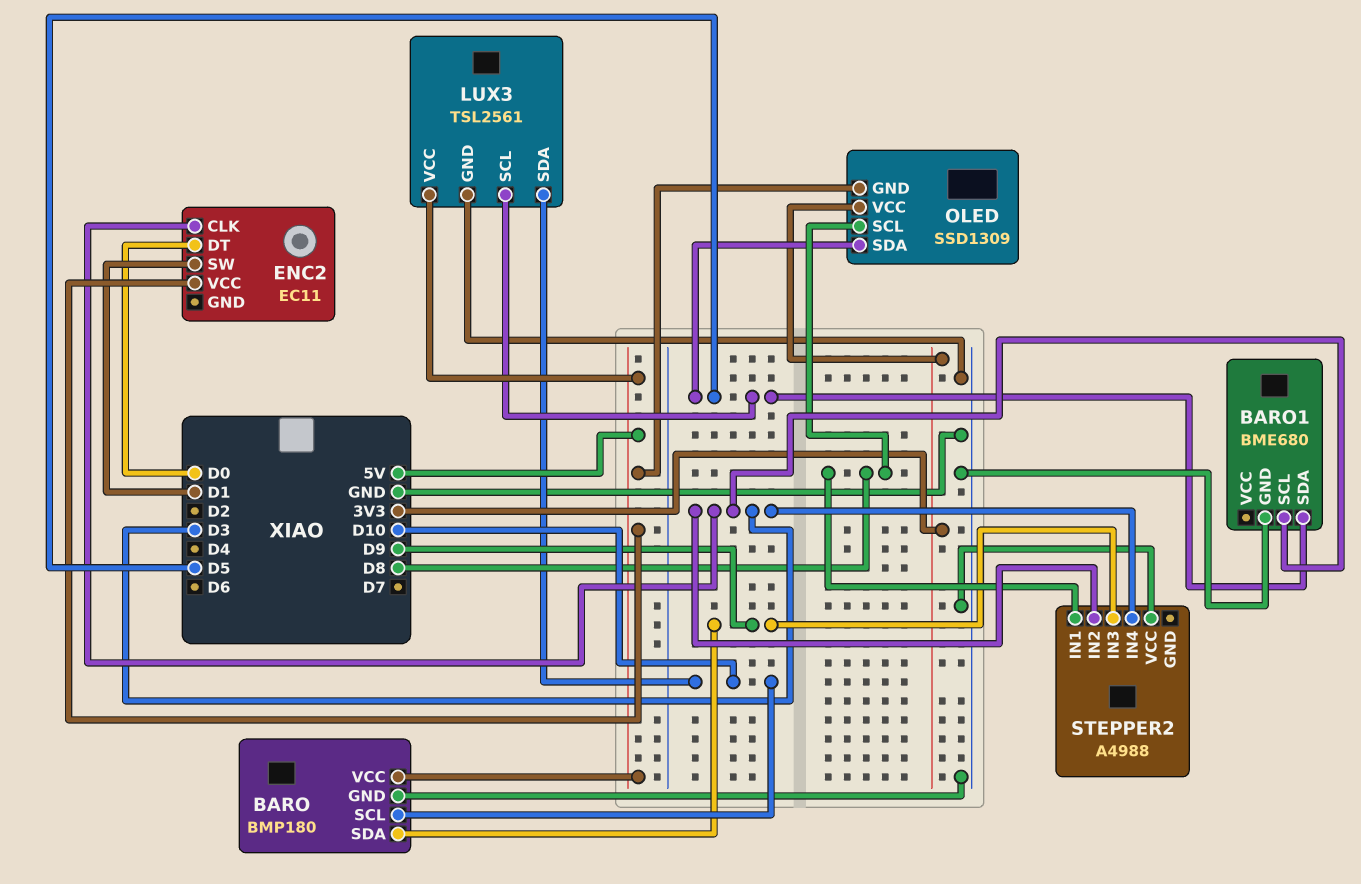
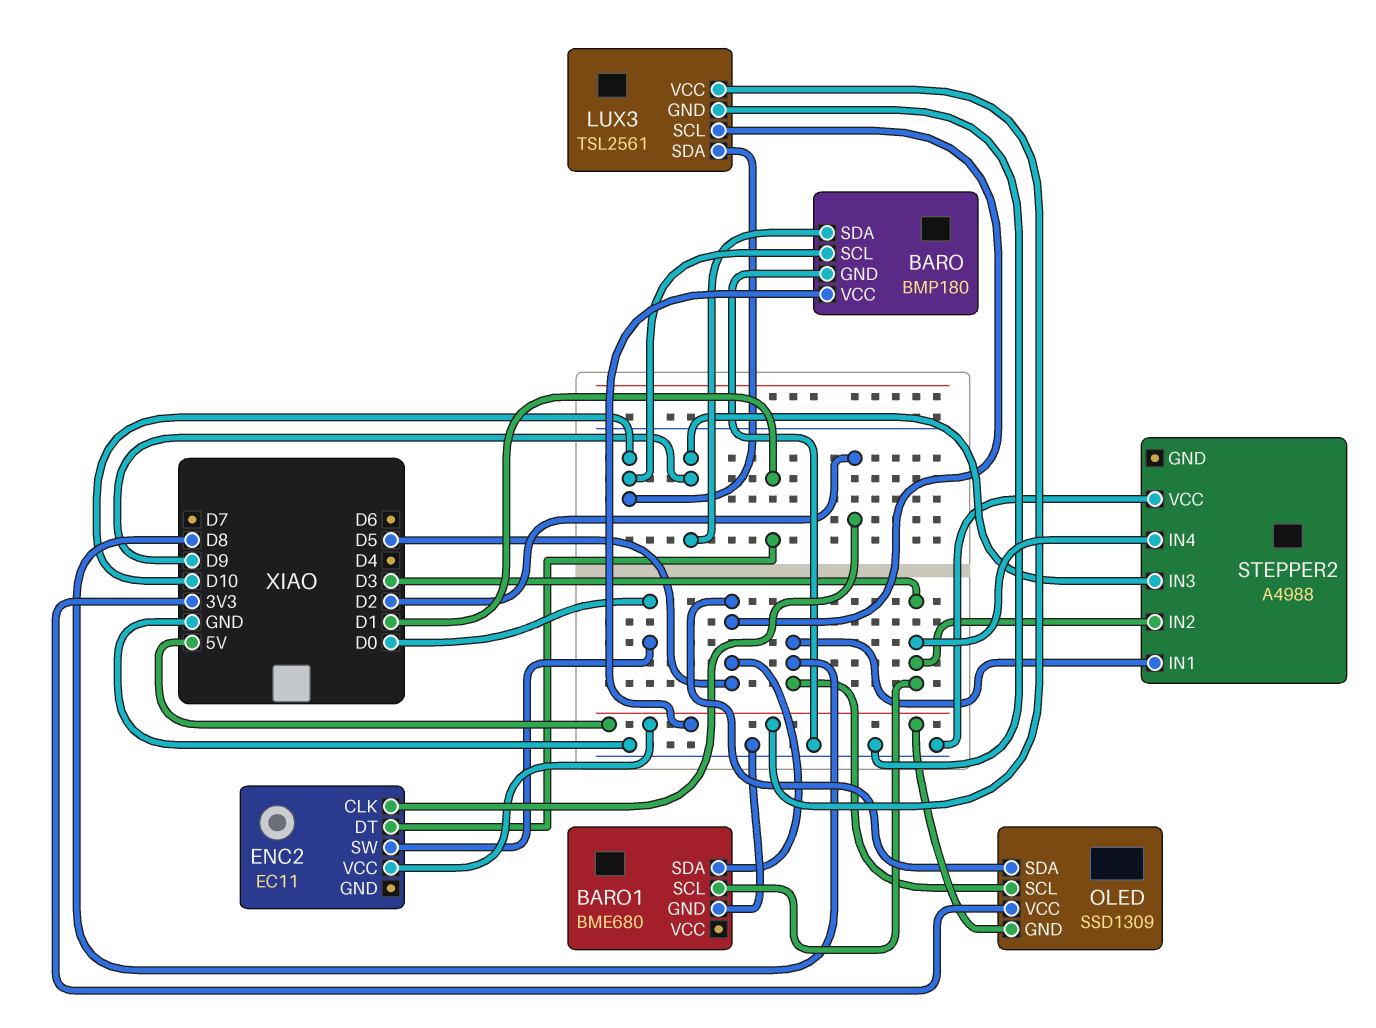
ENC2 pin CLK: D3 -> D2
ENC2 pin DT: D0 -> D1
ENC2 pin SW: D1 -> D0

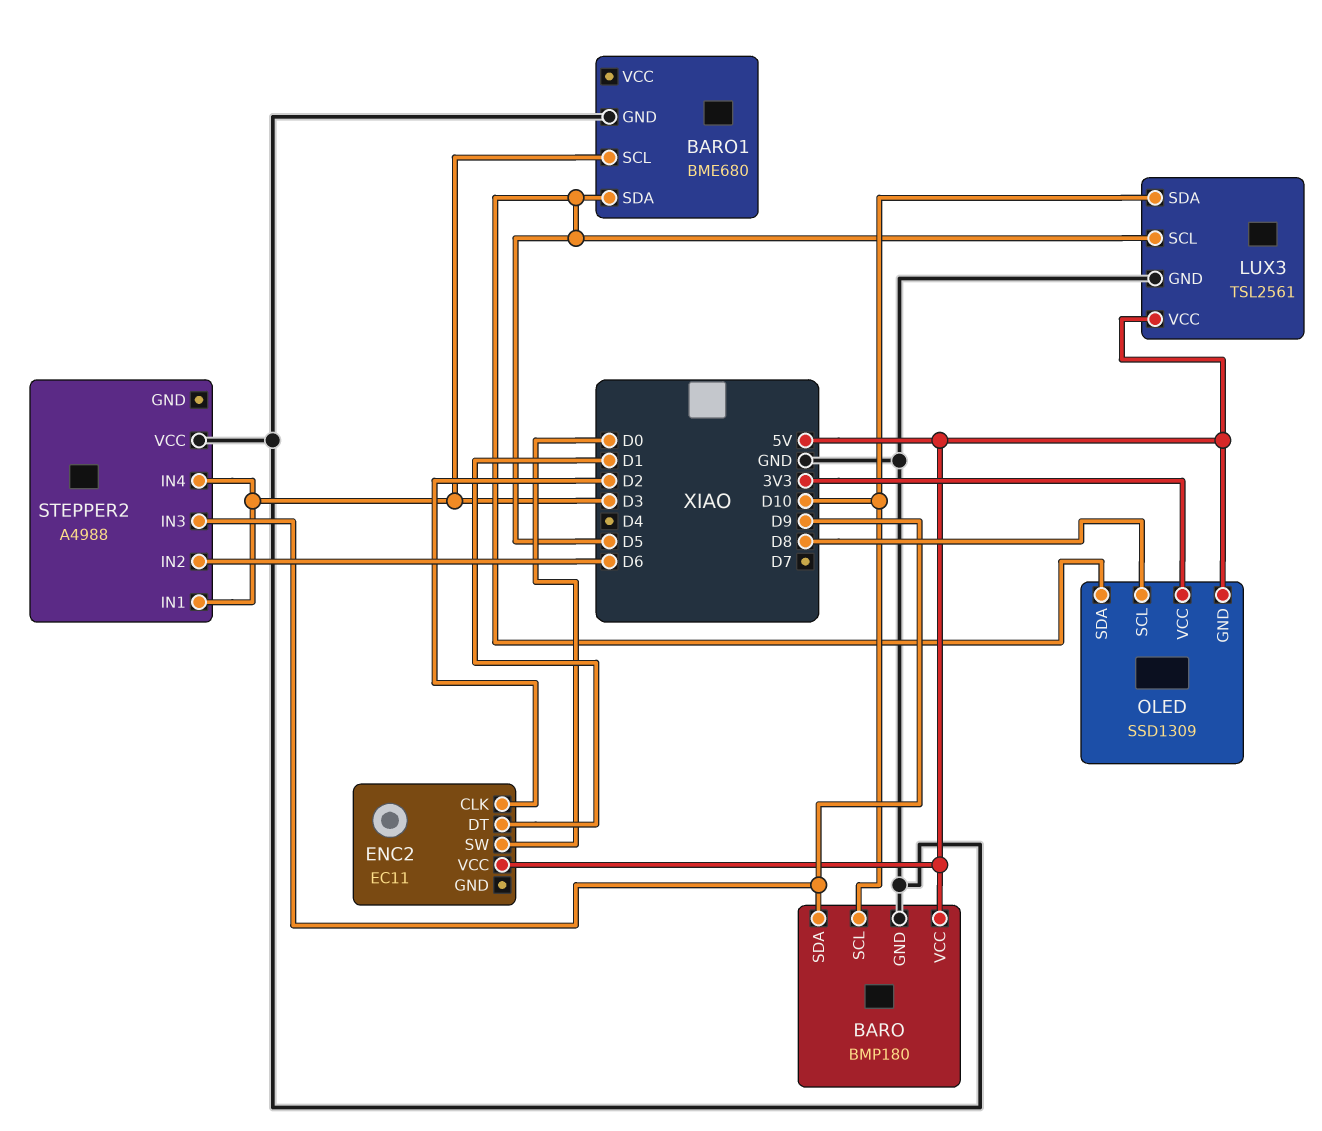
STEPPER2 pin IN1: D8 -> D3
STEPPER2 pin IN2: D3 -> D6

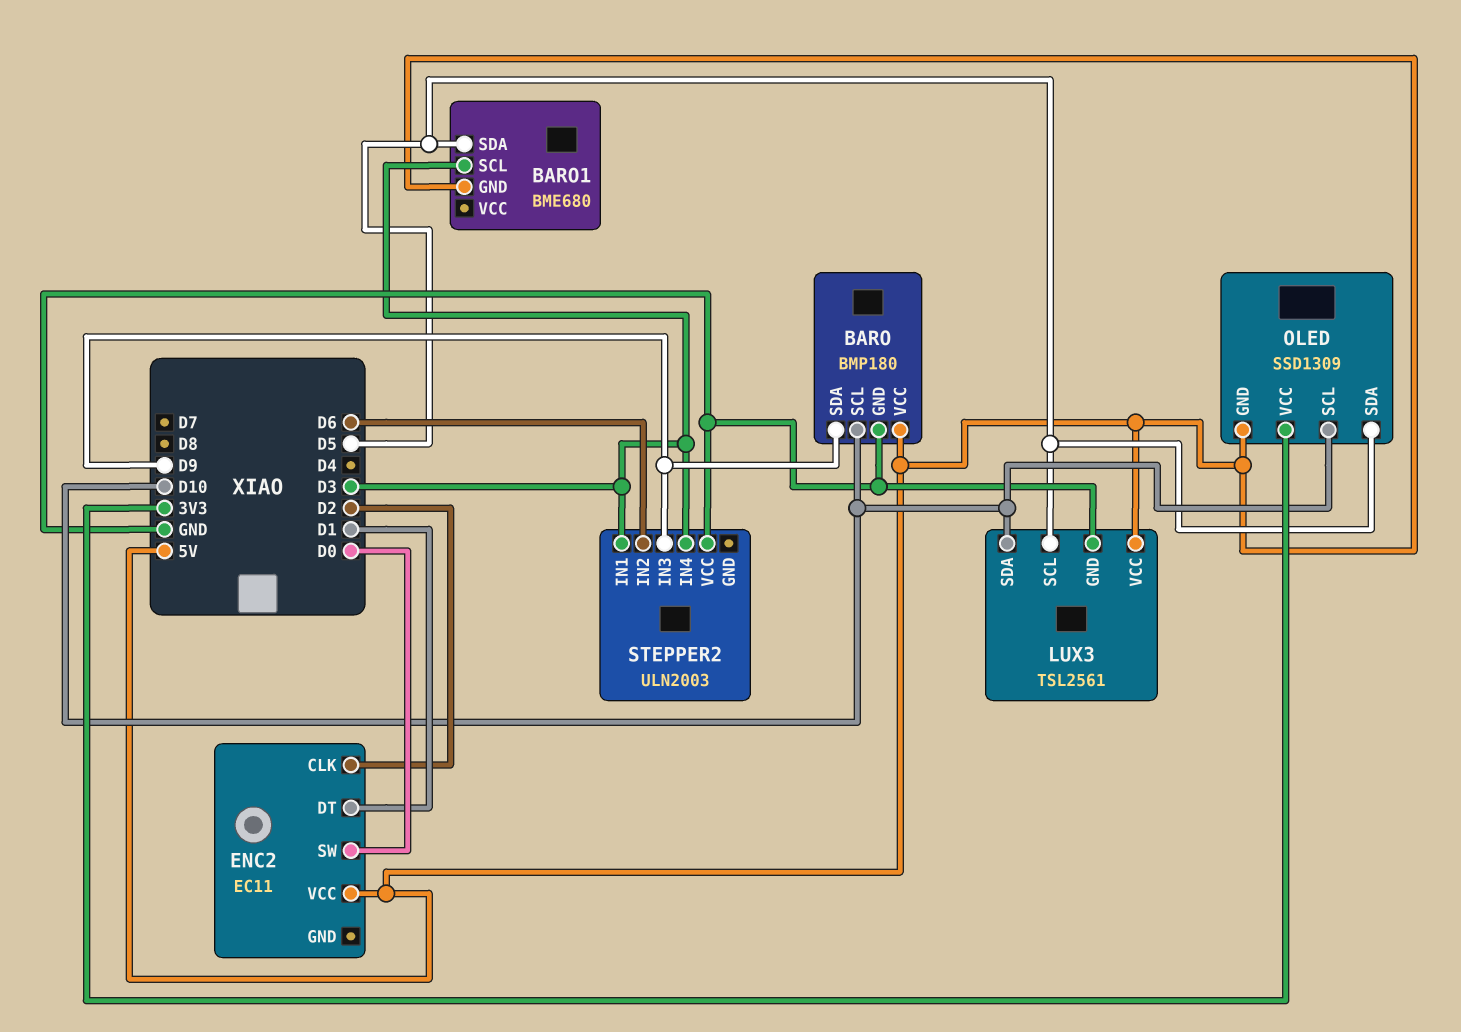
BARO1 pin GND: GND -> 5V
OLED pin SCL: D8 -> D10
STEPPER2: A4988 -> ULN2003

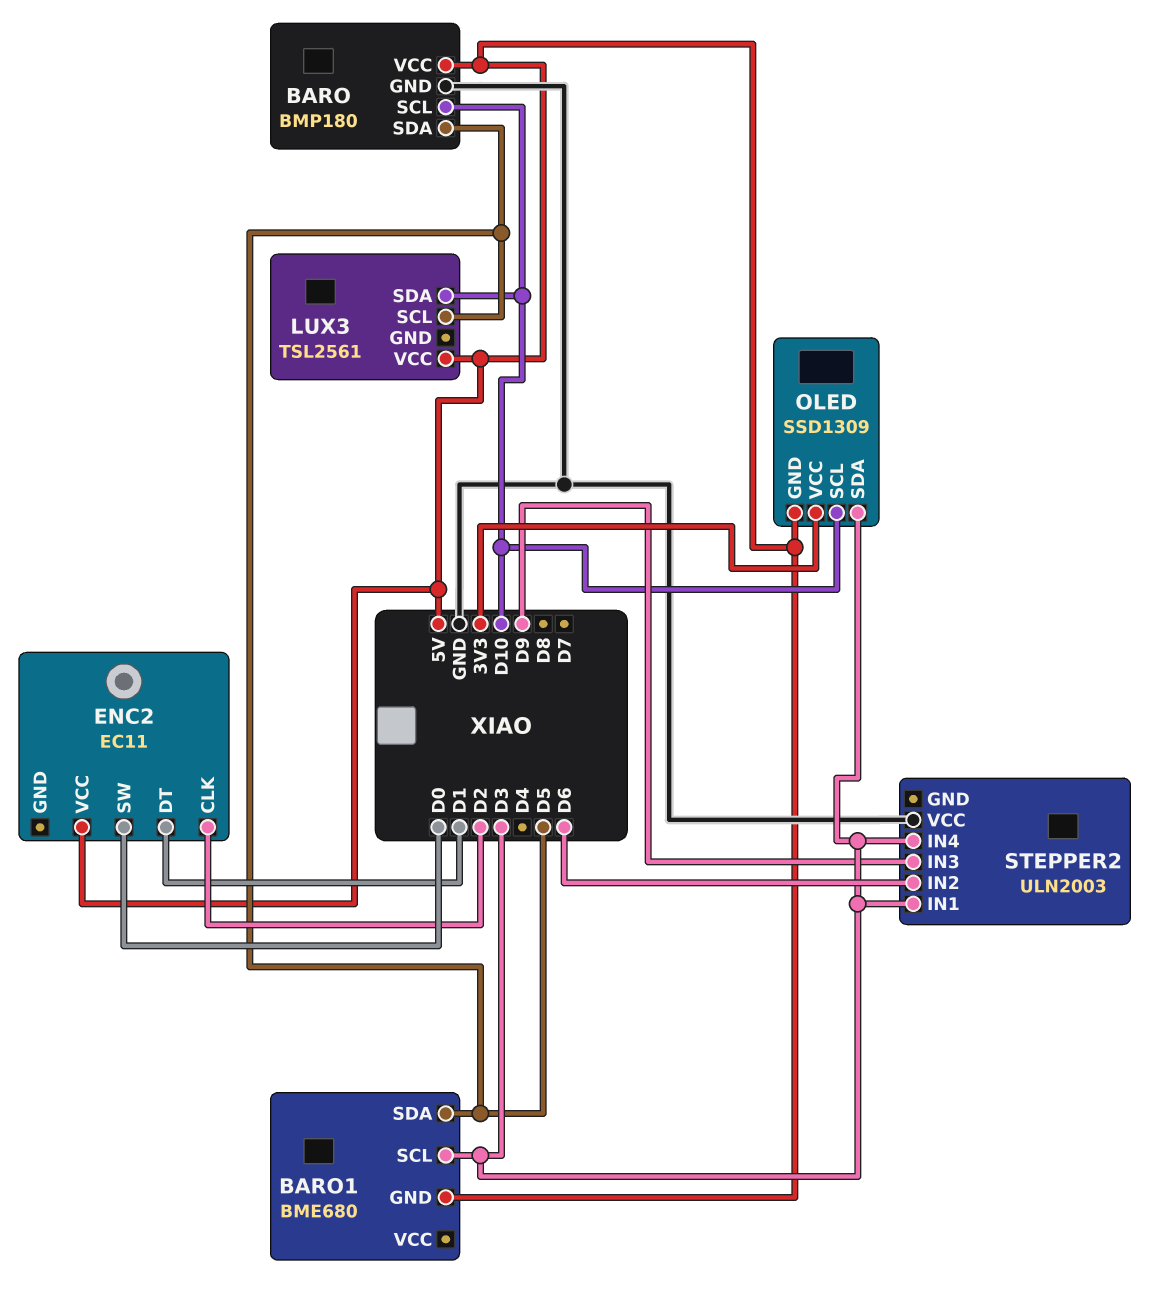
BARO pin SDA: D9 -> D5
LUX3 pin GND: GND -> none
OLED pin SDA: D5 -> D3

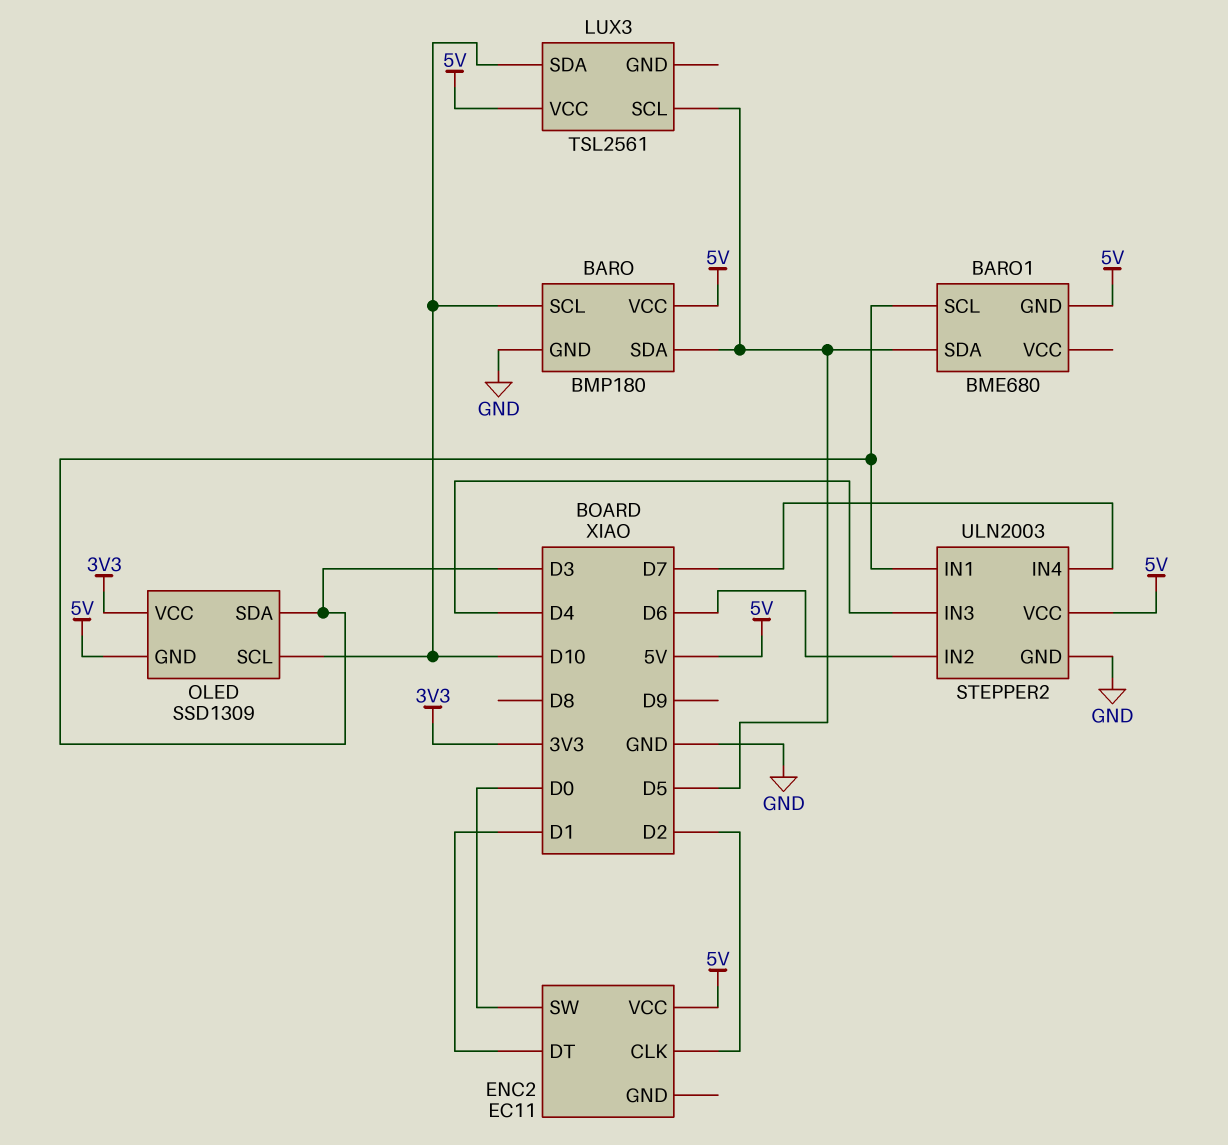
STEPPER2 pin GND: none -> GND
STEPPER2 pin IN3: D9 -> D4
STEPPER2 pin IN4: D3 -> D7
STEPPER2 pin VCC: GND -> 5V

